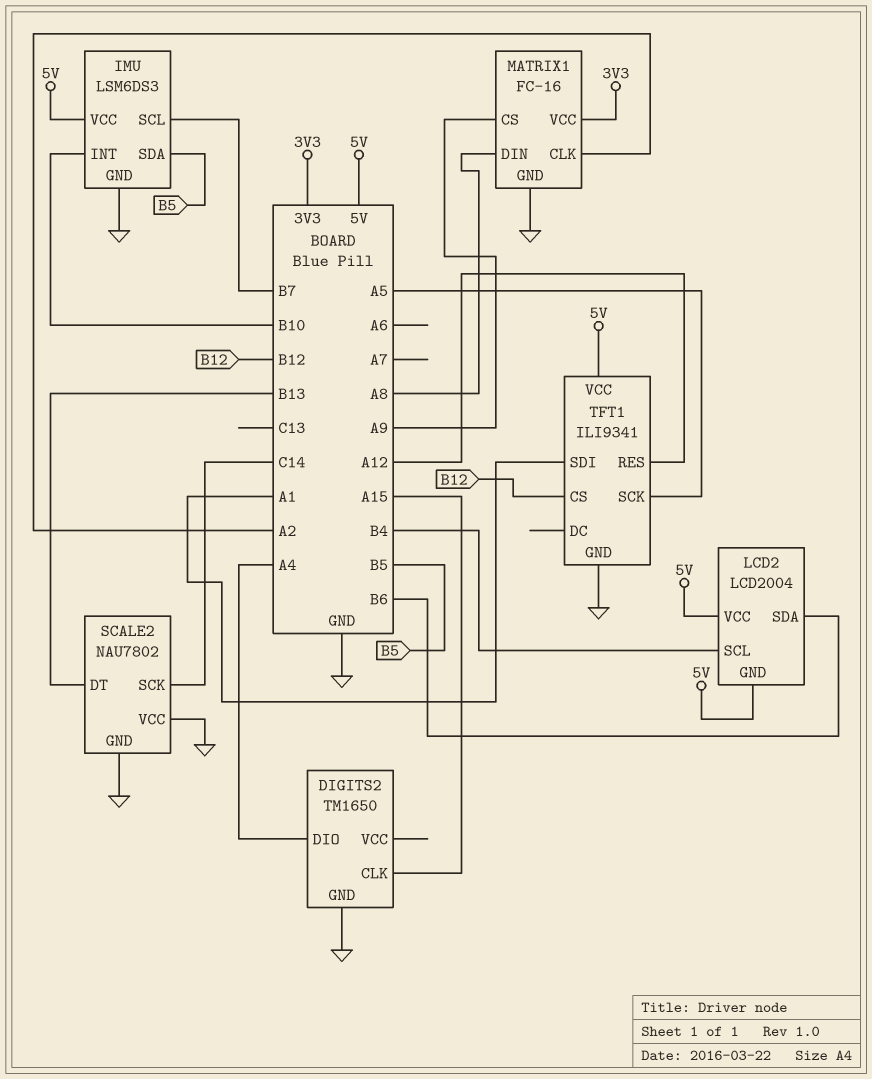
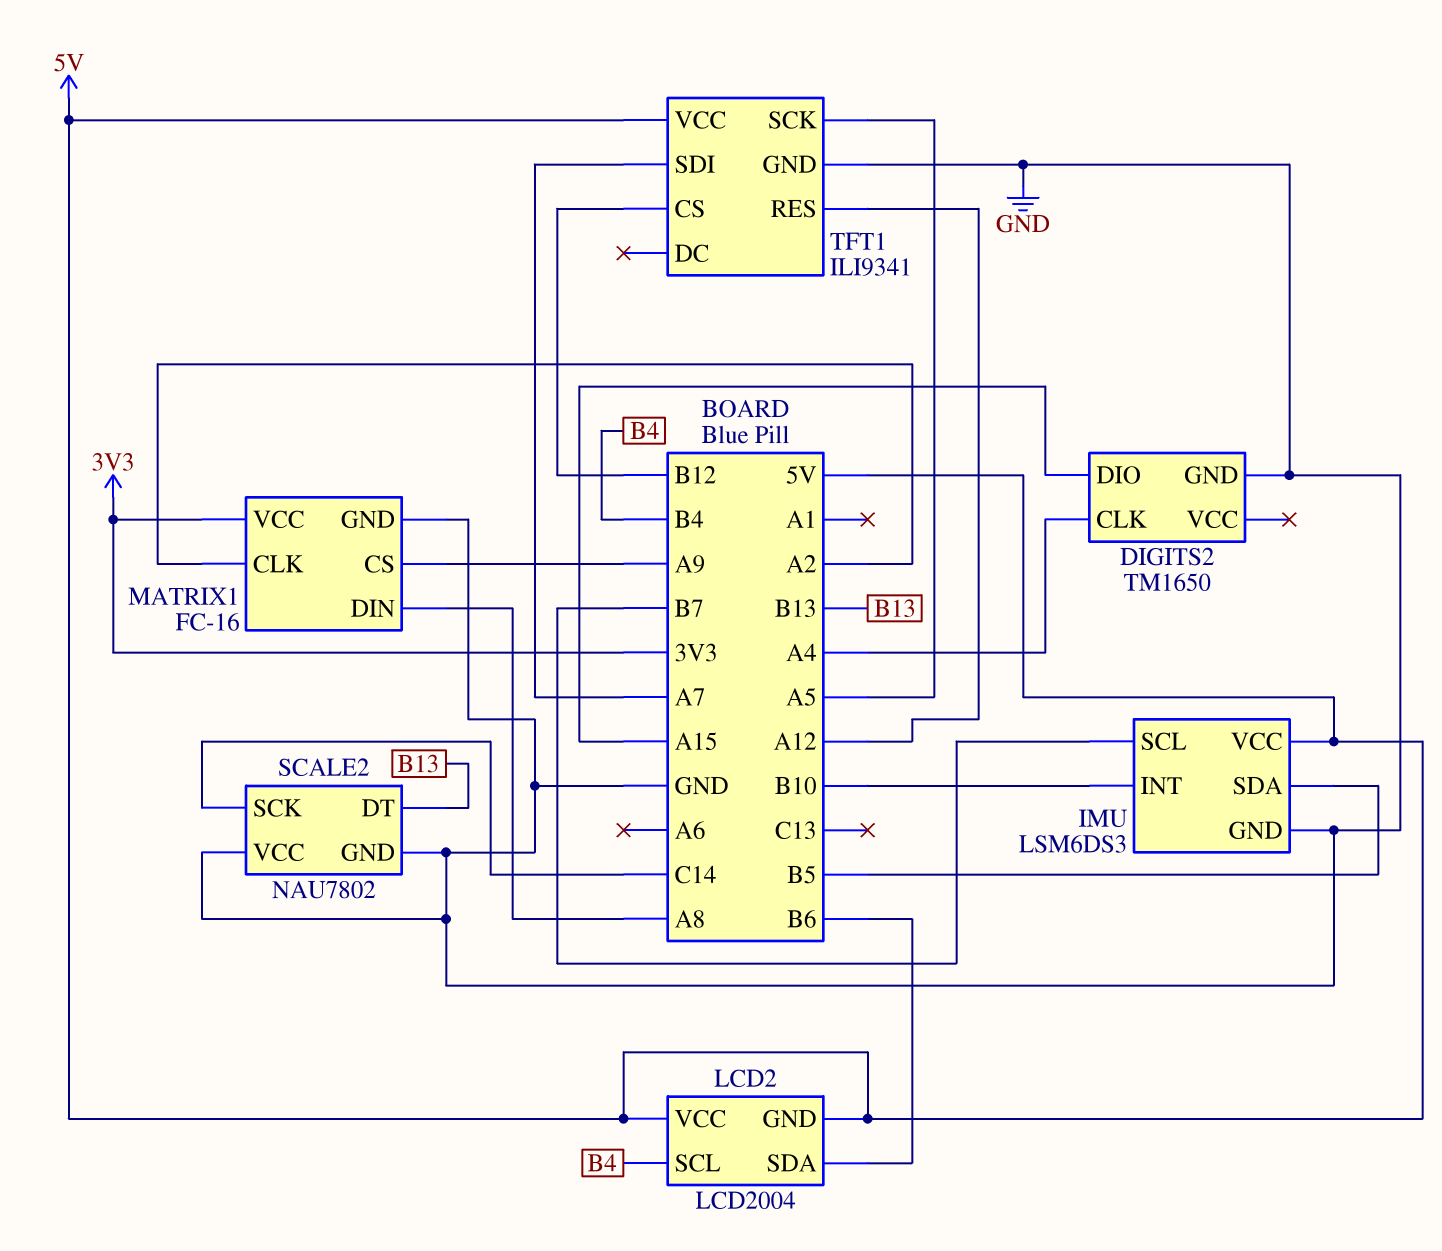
DIGITS2 pin CLK: A15 -> A4
DIGITS2 pin DIO: A4 -> A15
TFT1 pin SDI: A1 -> A7

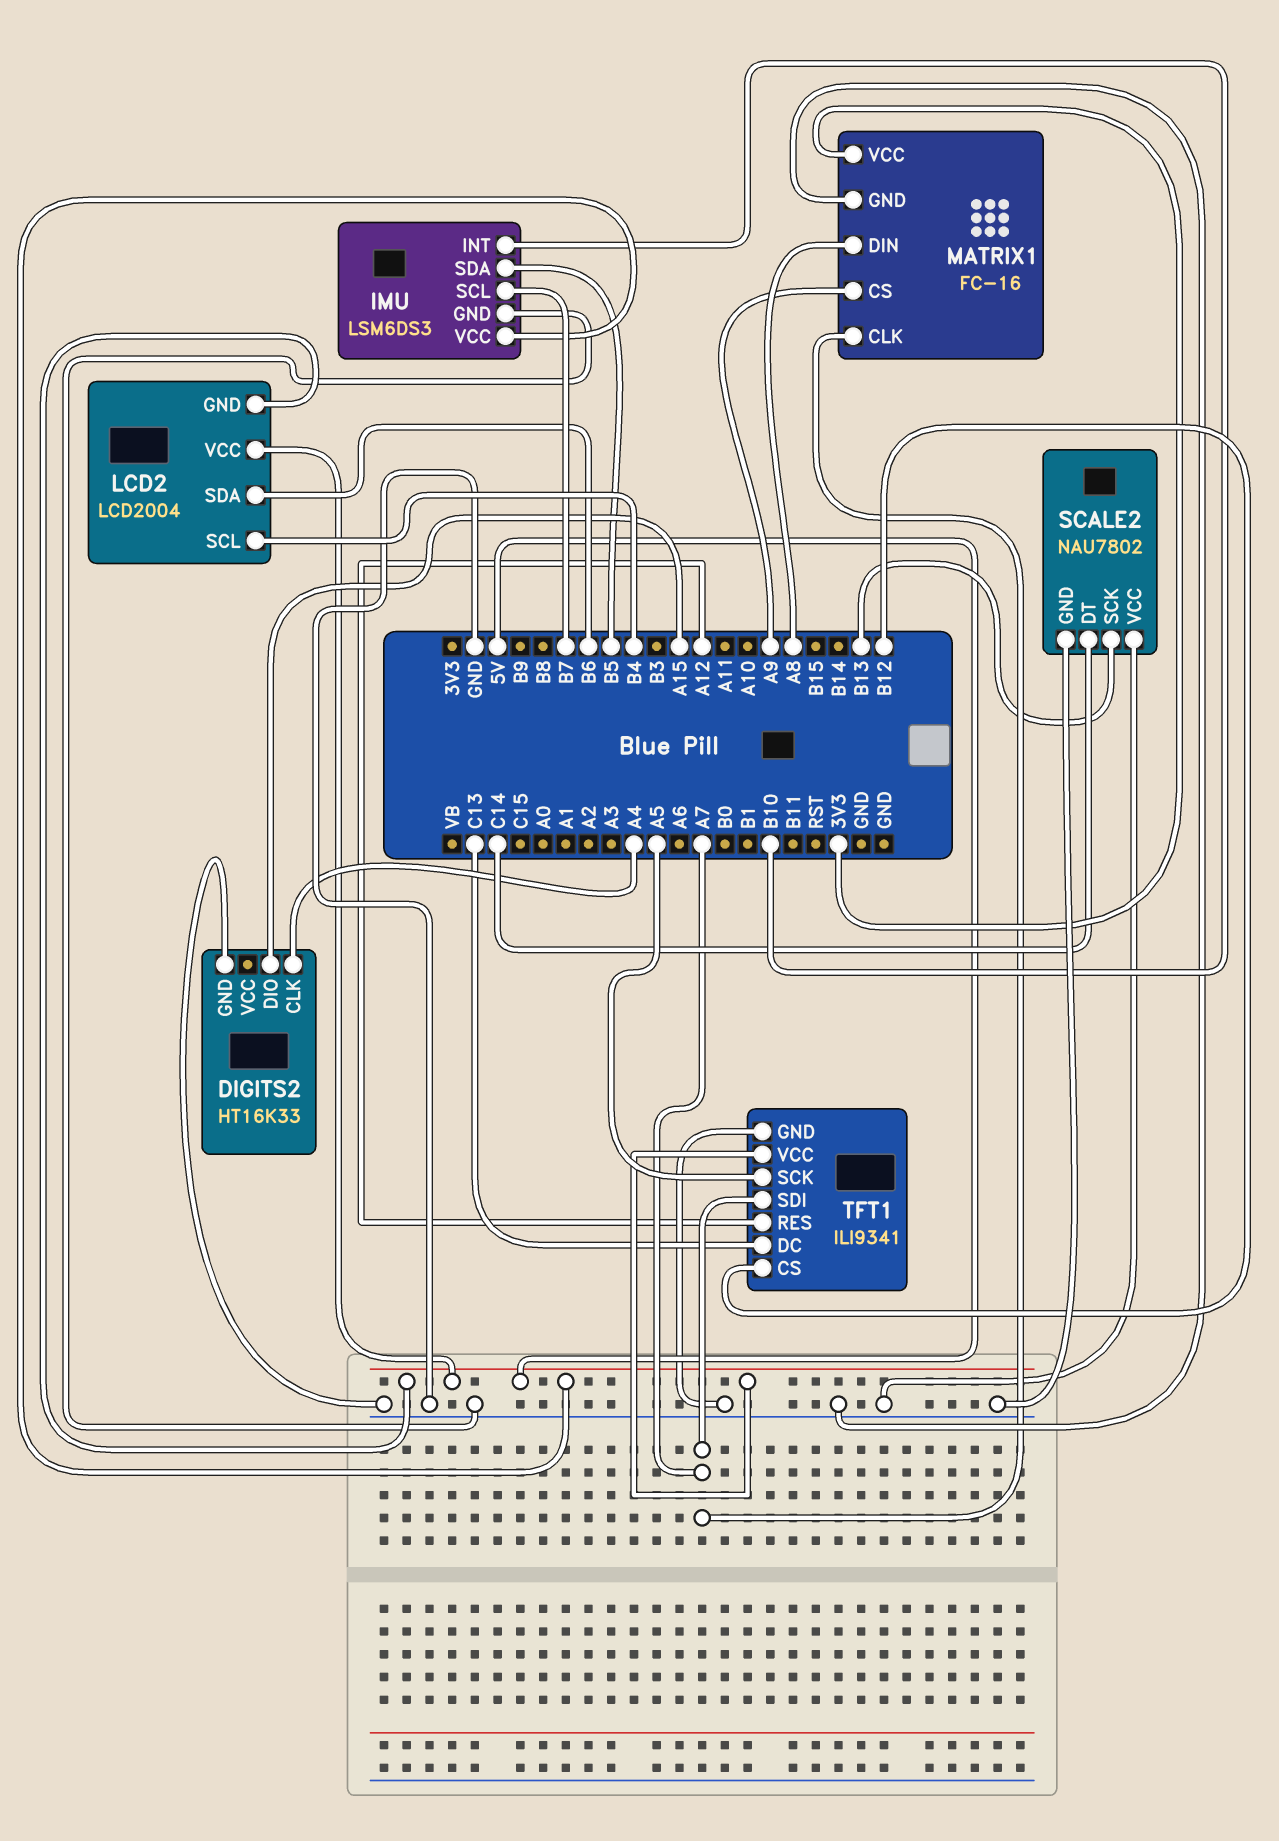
DIGITS2: TM1650 -> HT16K33
MATRIX1 pin CLK: A2 -> A7
SCALE2 pin DT: B13 -> C14
SCALE2 pin SCK: C14 -> B13
TFT1 pin DC: none -> C13

